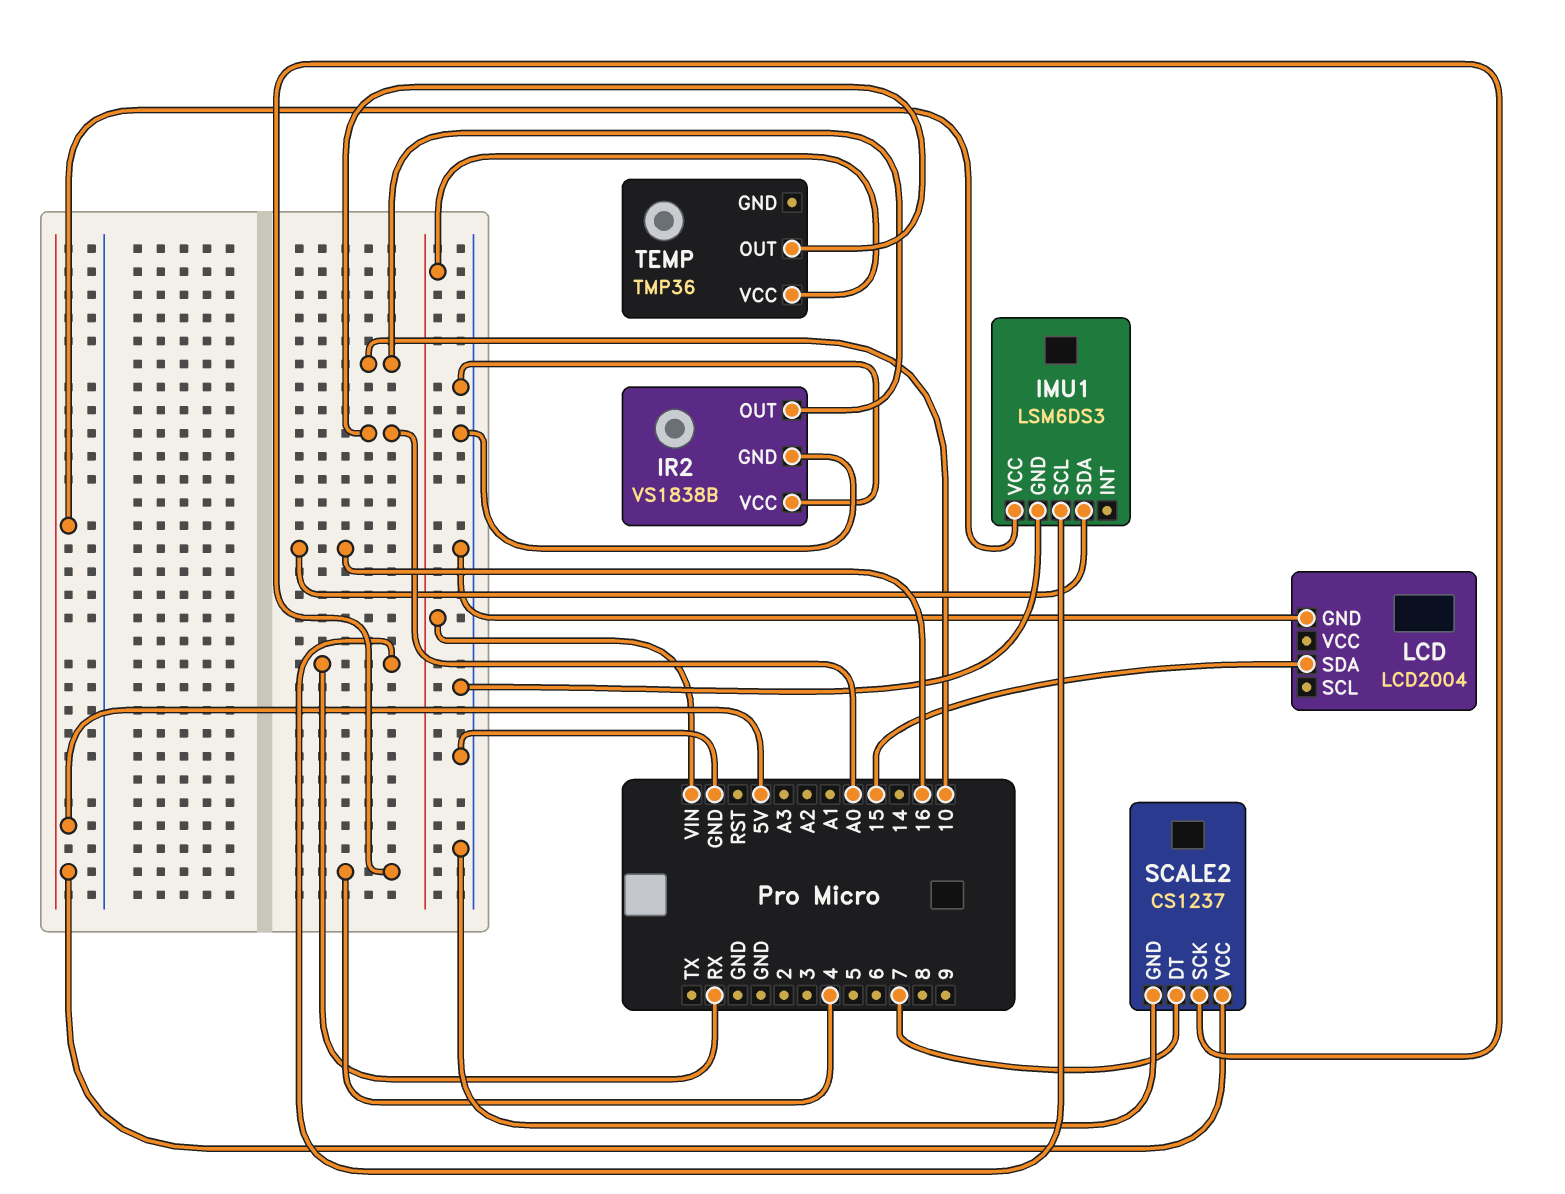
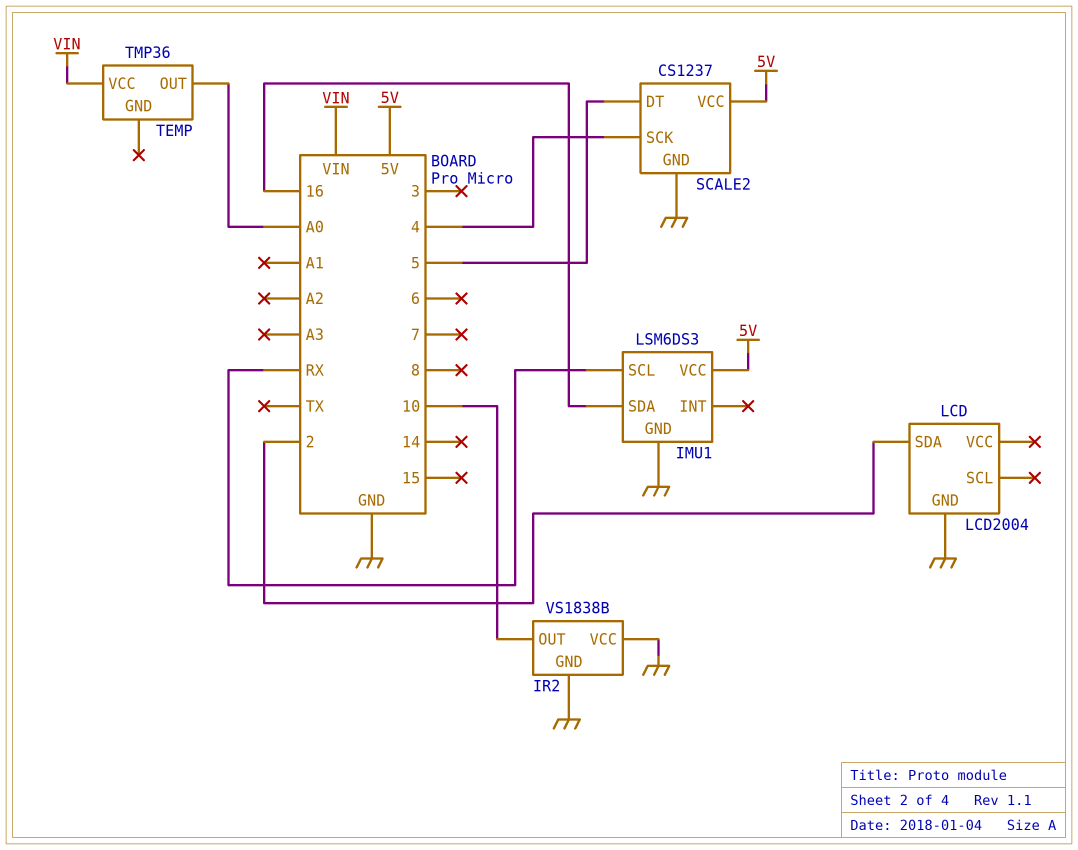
LCD pin SDA: 15 -> 2
SCALE2 pin DT: 7 -> 5

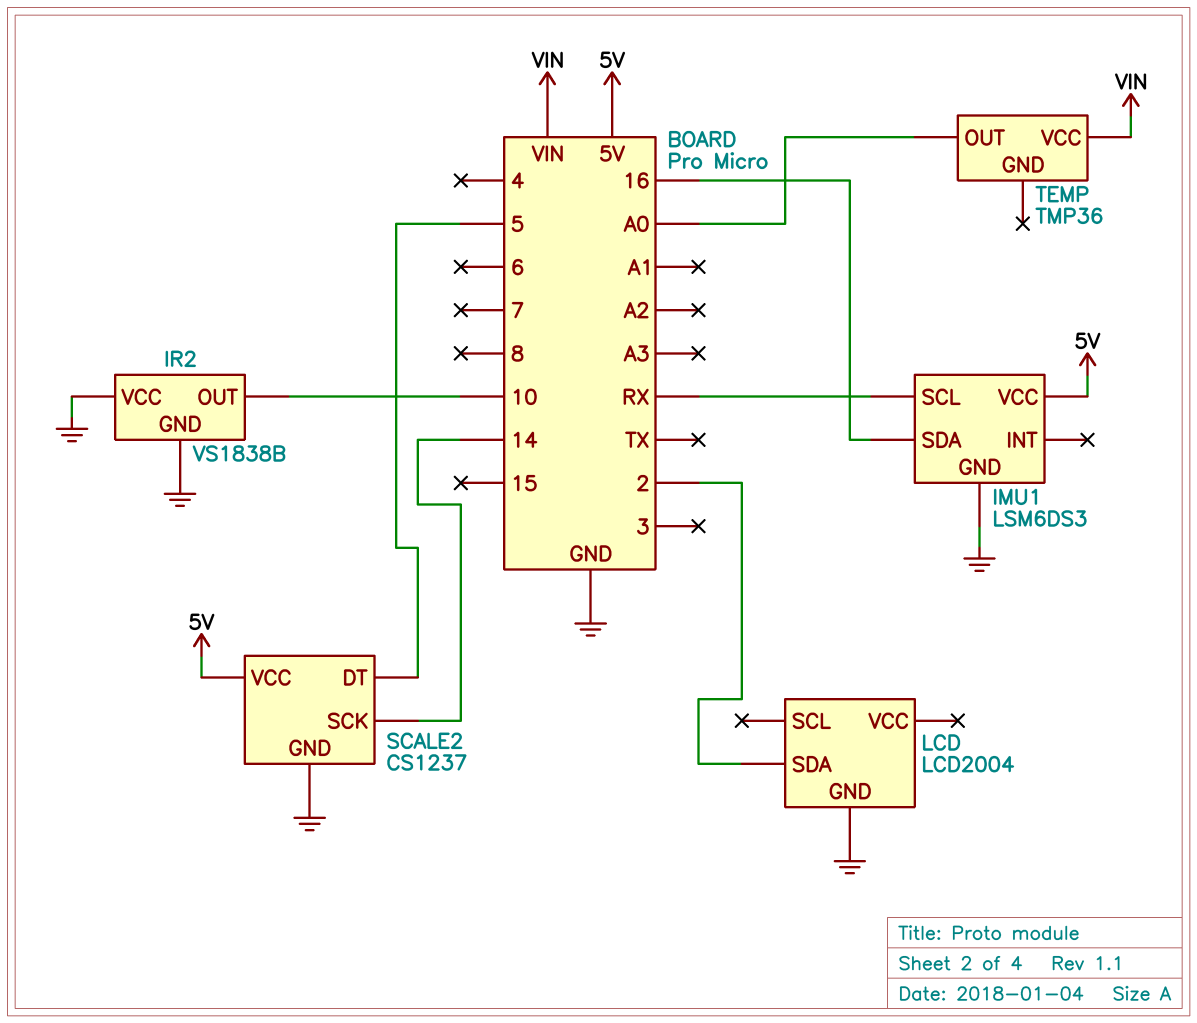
SCALE2 pin SCK: 4 -> 14

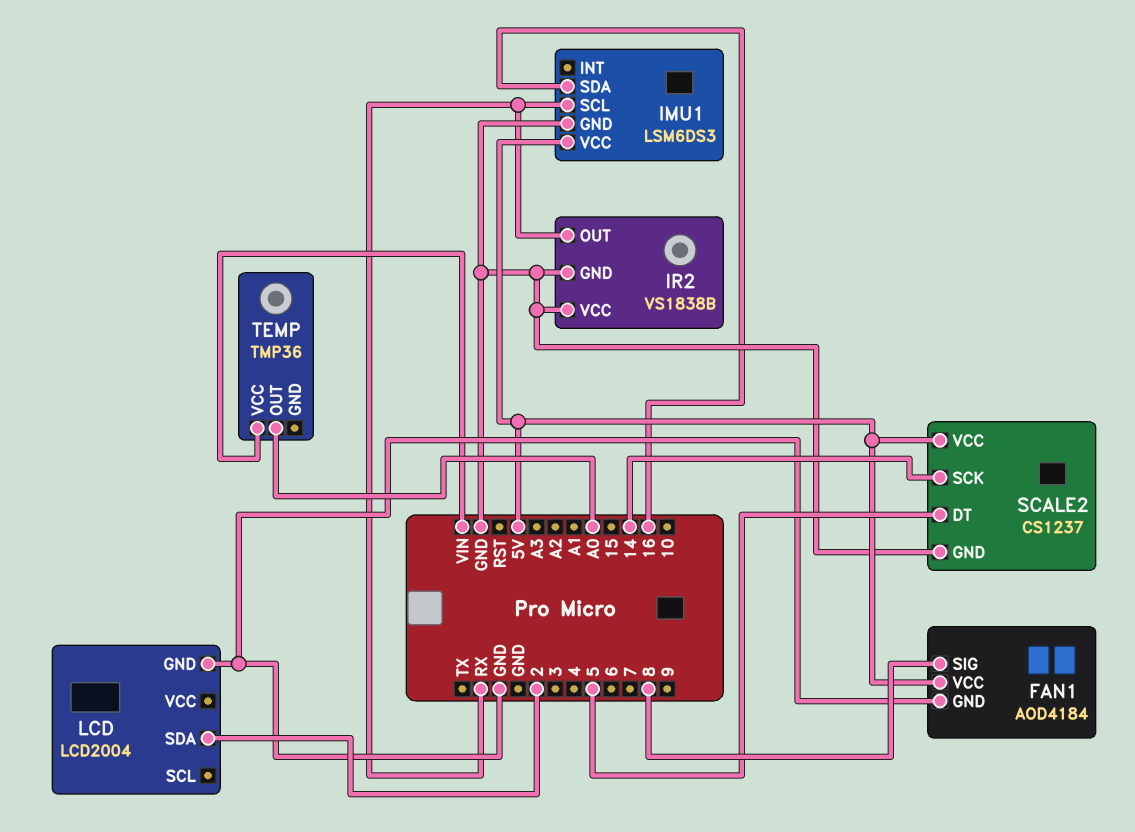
FAN1: none -> AOD4184
FAN1 pin GND: none -> GND
FAN1 pin SIG: none -> 8
FAN1 pin VCC: none -> 5V
IR2 pin OUT: 10 -> RX

